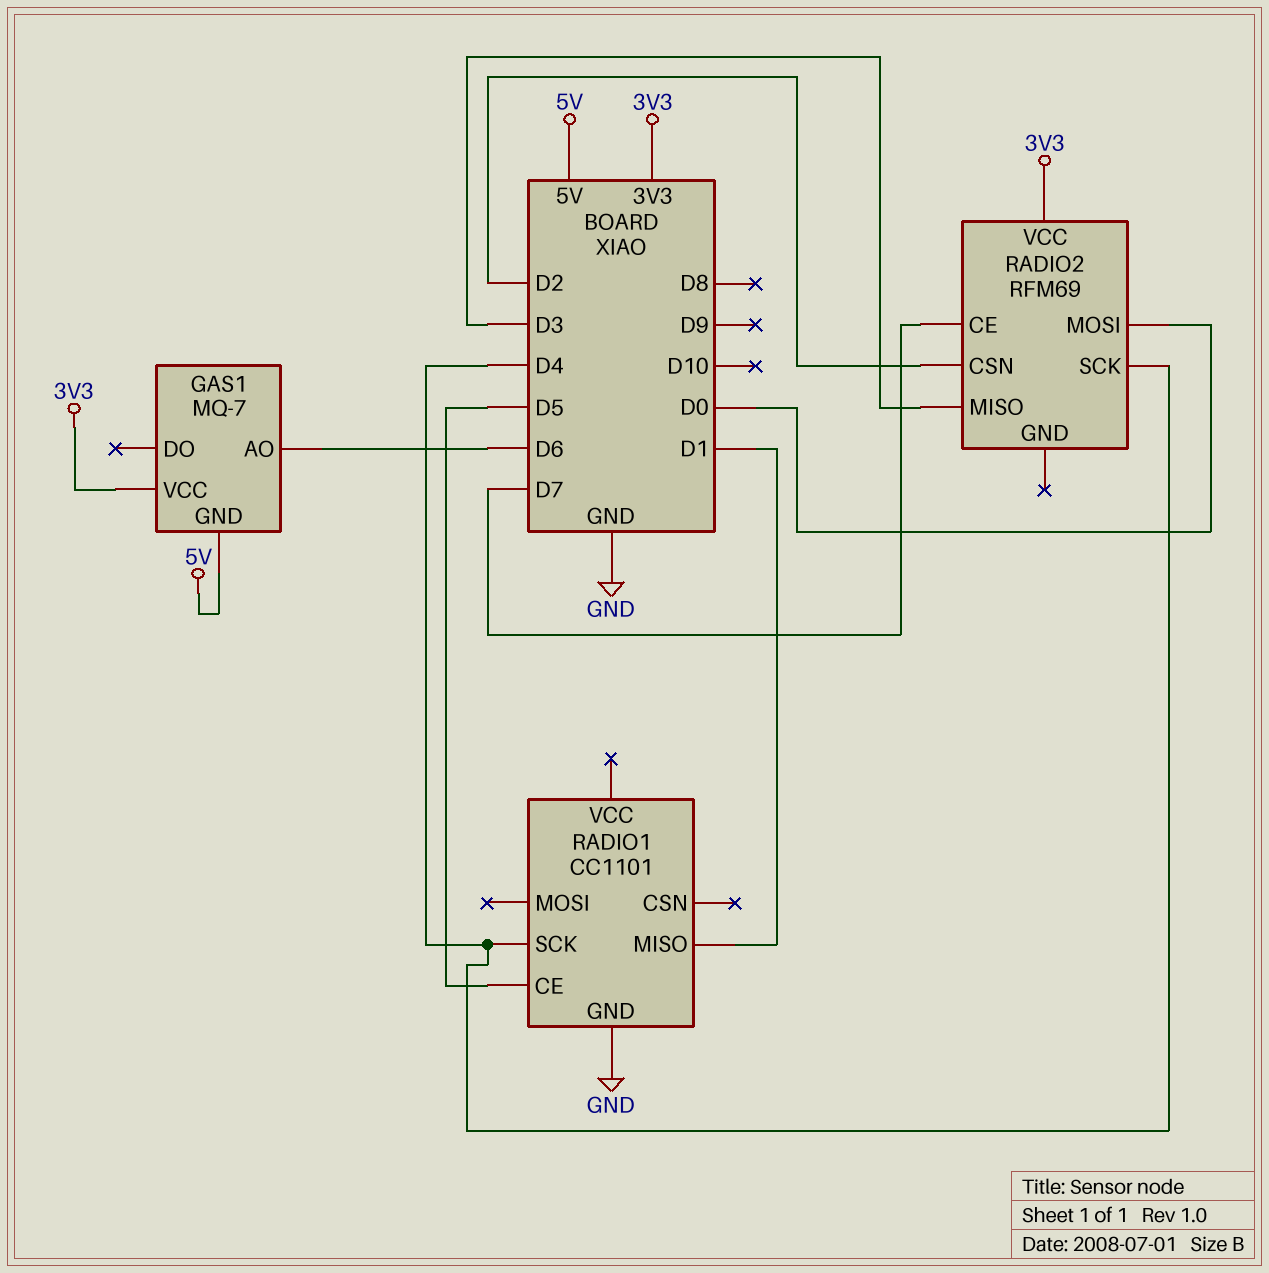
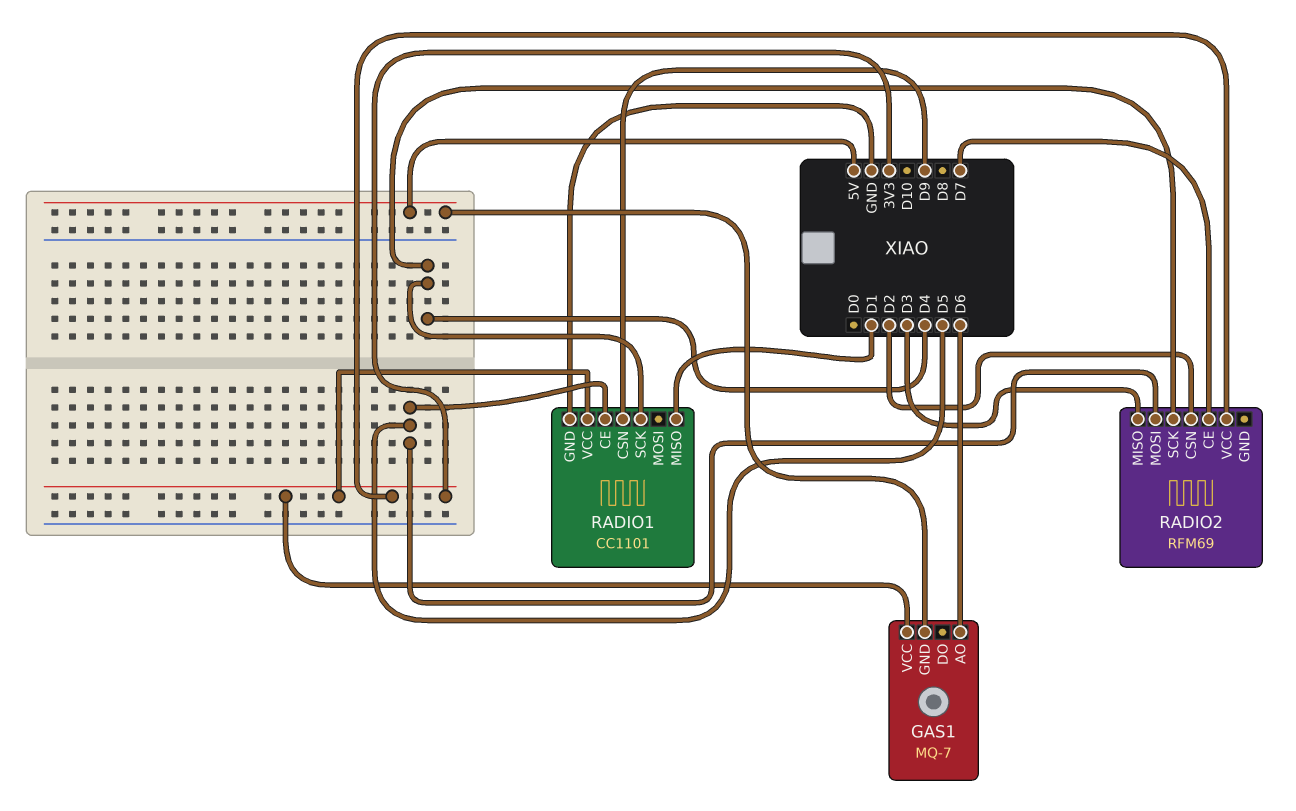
RADIO1 pin CSN: none -> D9
RADIO1 pin VCC: none -> 3V3
RADIO2 pin MOSI: D0 -> D5

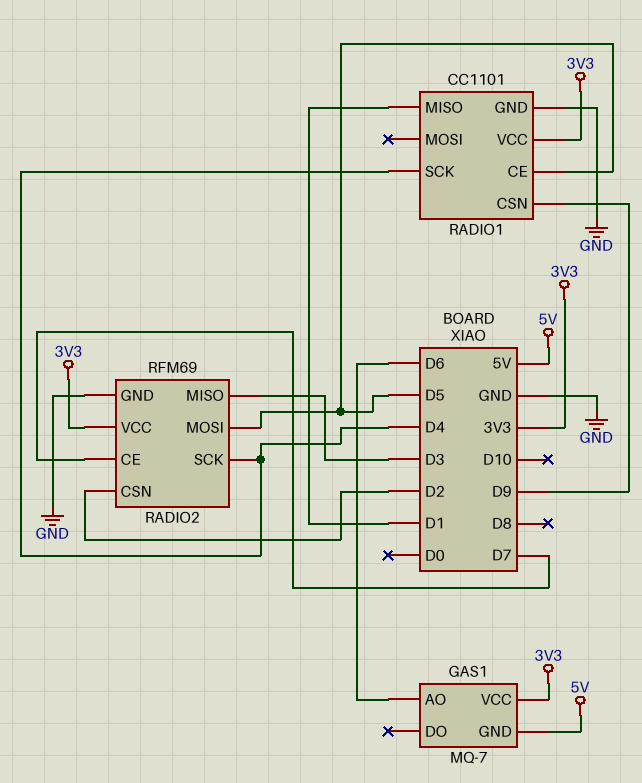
RADIO2 pin GND: none -> GND

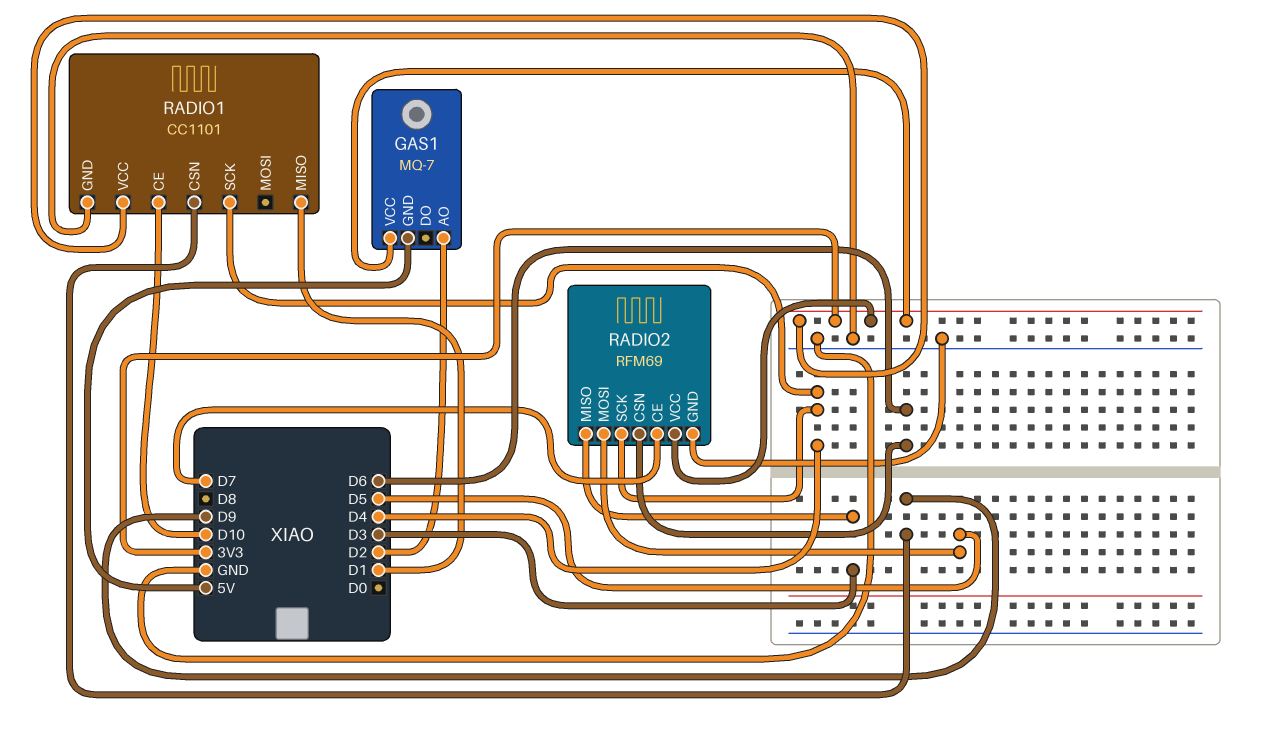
GAS1 pin AO: D6 -> D2
RADIO1 pin CE: D5 -> D10
RADIO2 pin CSN: D2 -> D6

